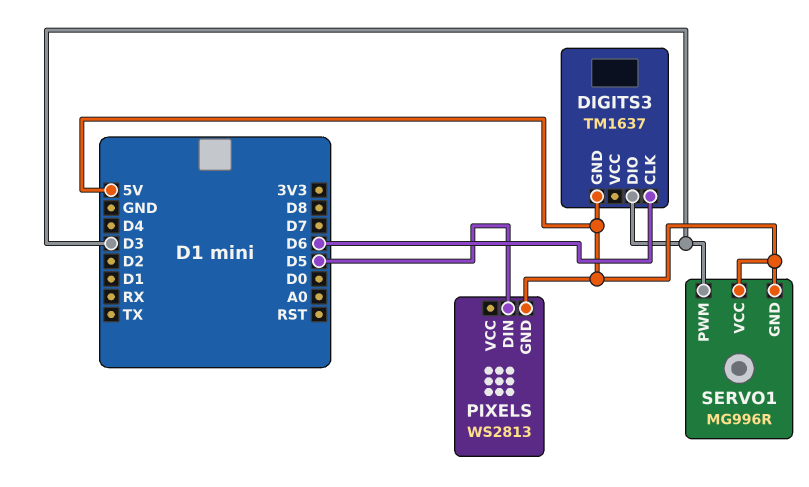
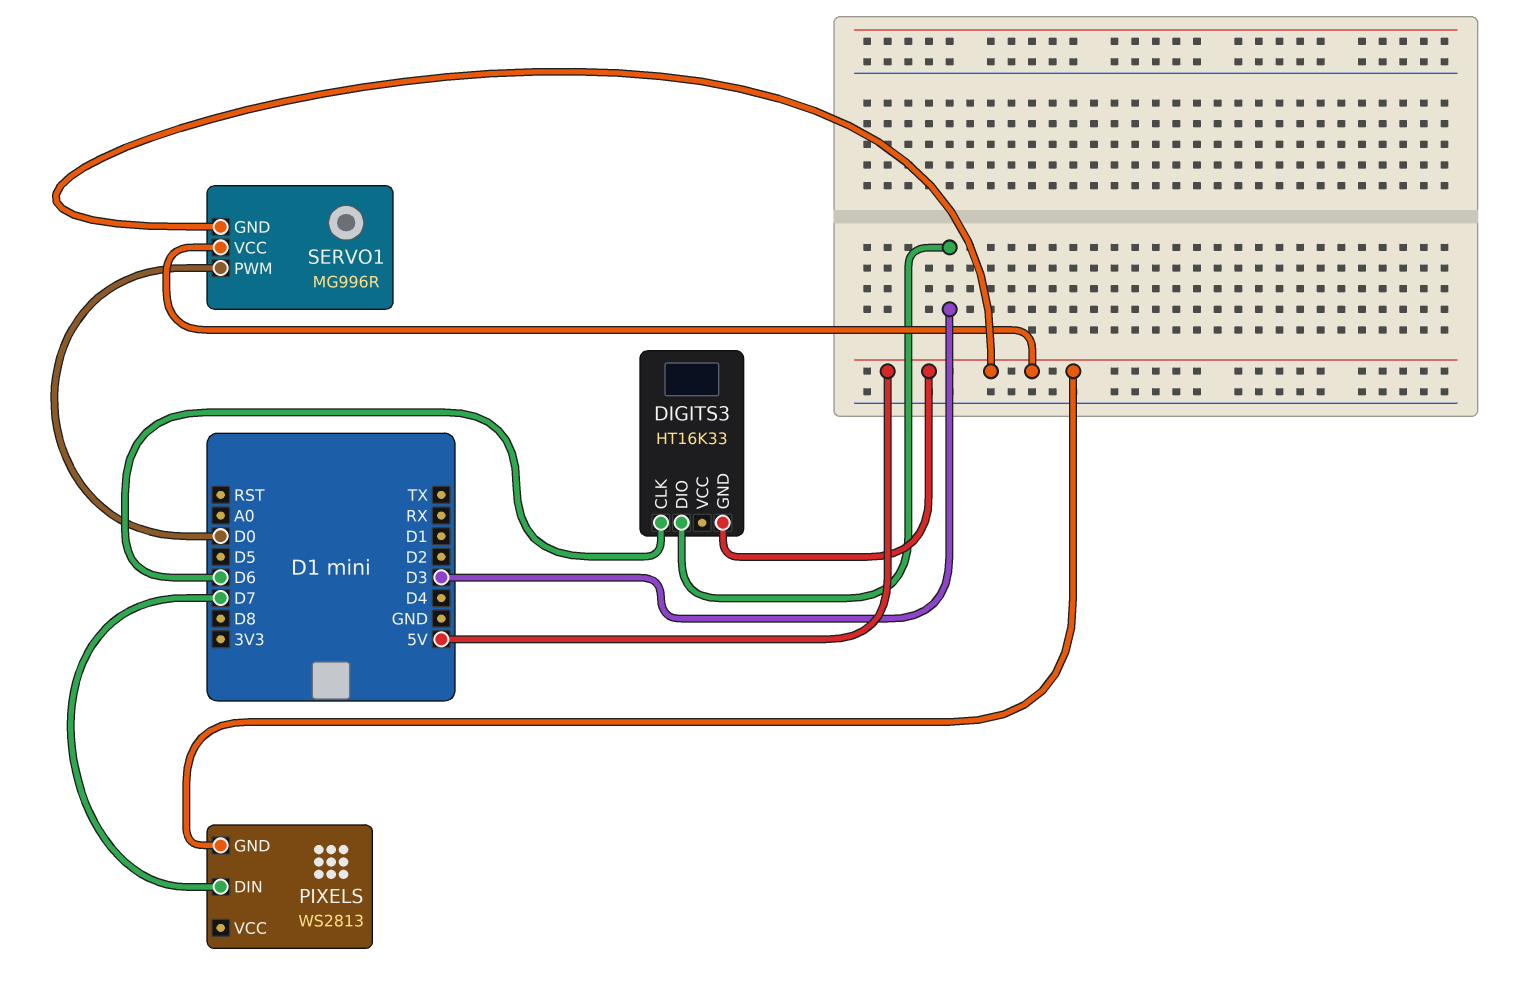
DIGITS3: TM1637 -> HT16K33
PIXELS pin DIN: D5 -> D7
SERVO1 pin PWM: D3 -> D0

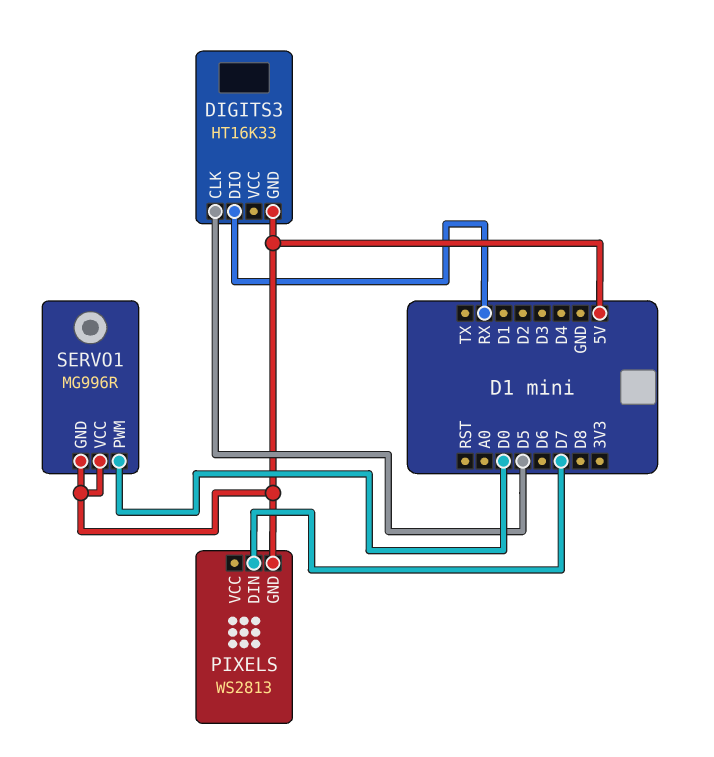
DIGITS3 pin CLK: D6 -> D5
DIGITS3 pin DIO: D3 -> RX

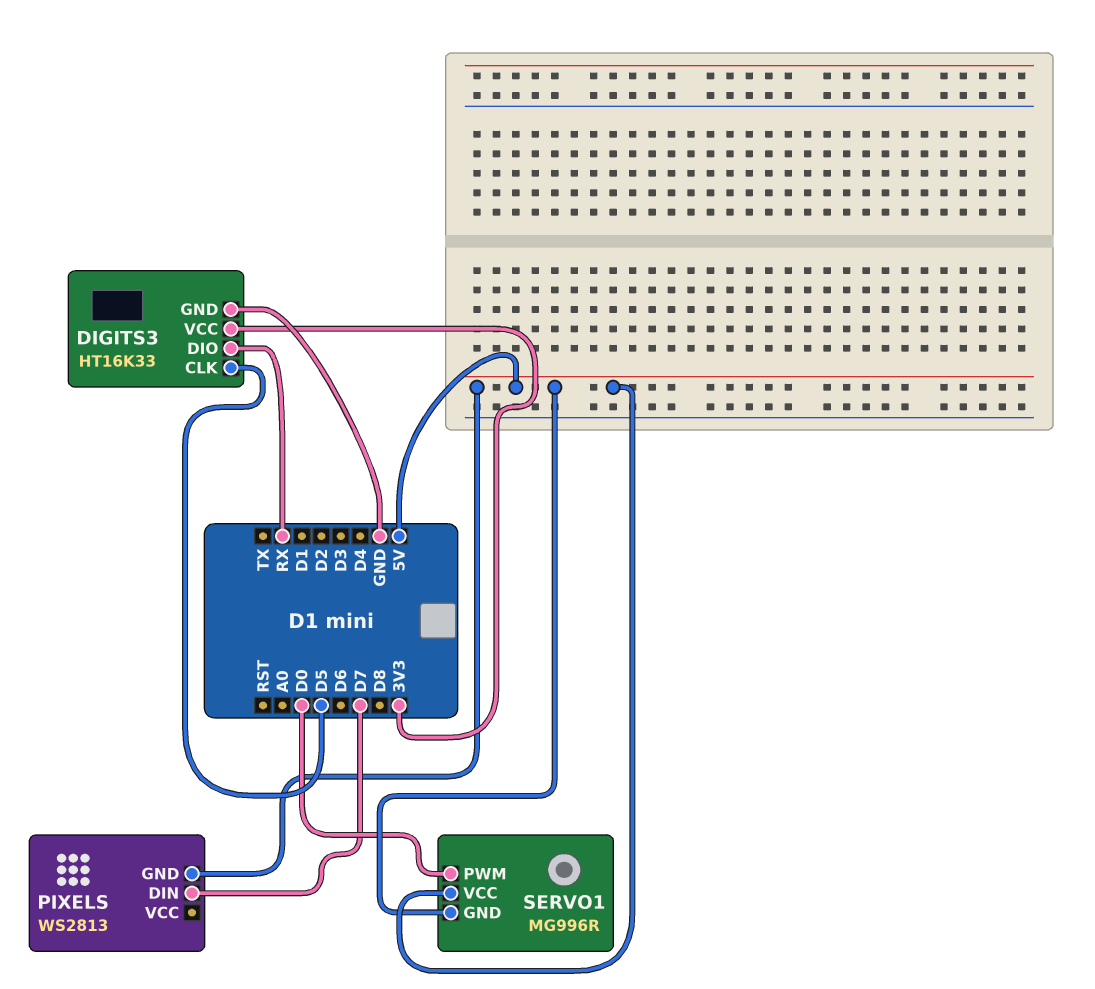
DIGITS3 pin GND: 5V -> GND
DIGITS3 pin VCC: none -> 3V3

